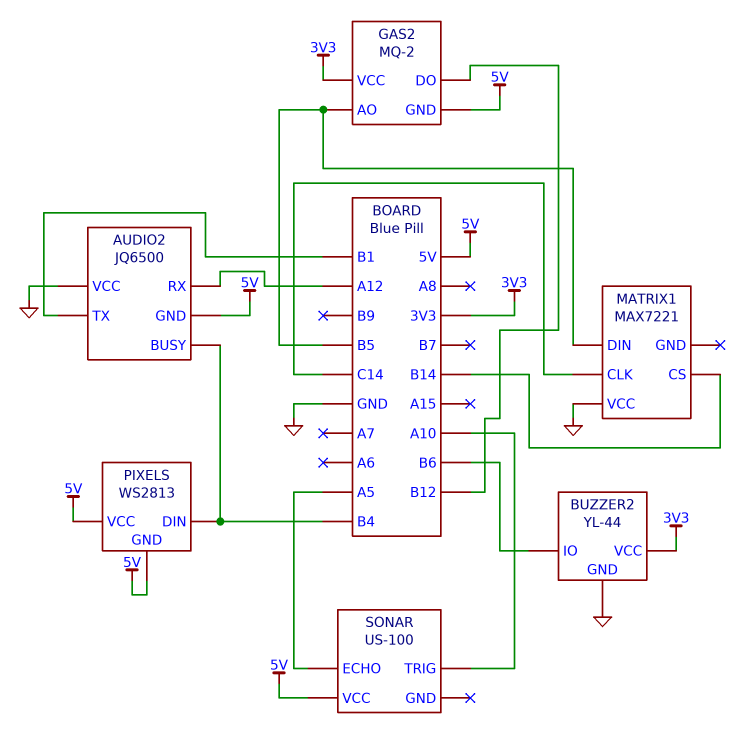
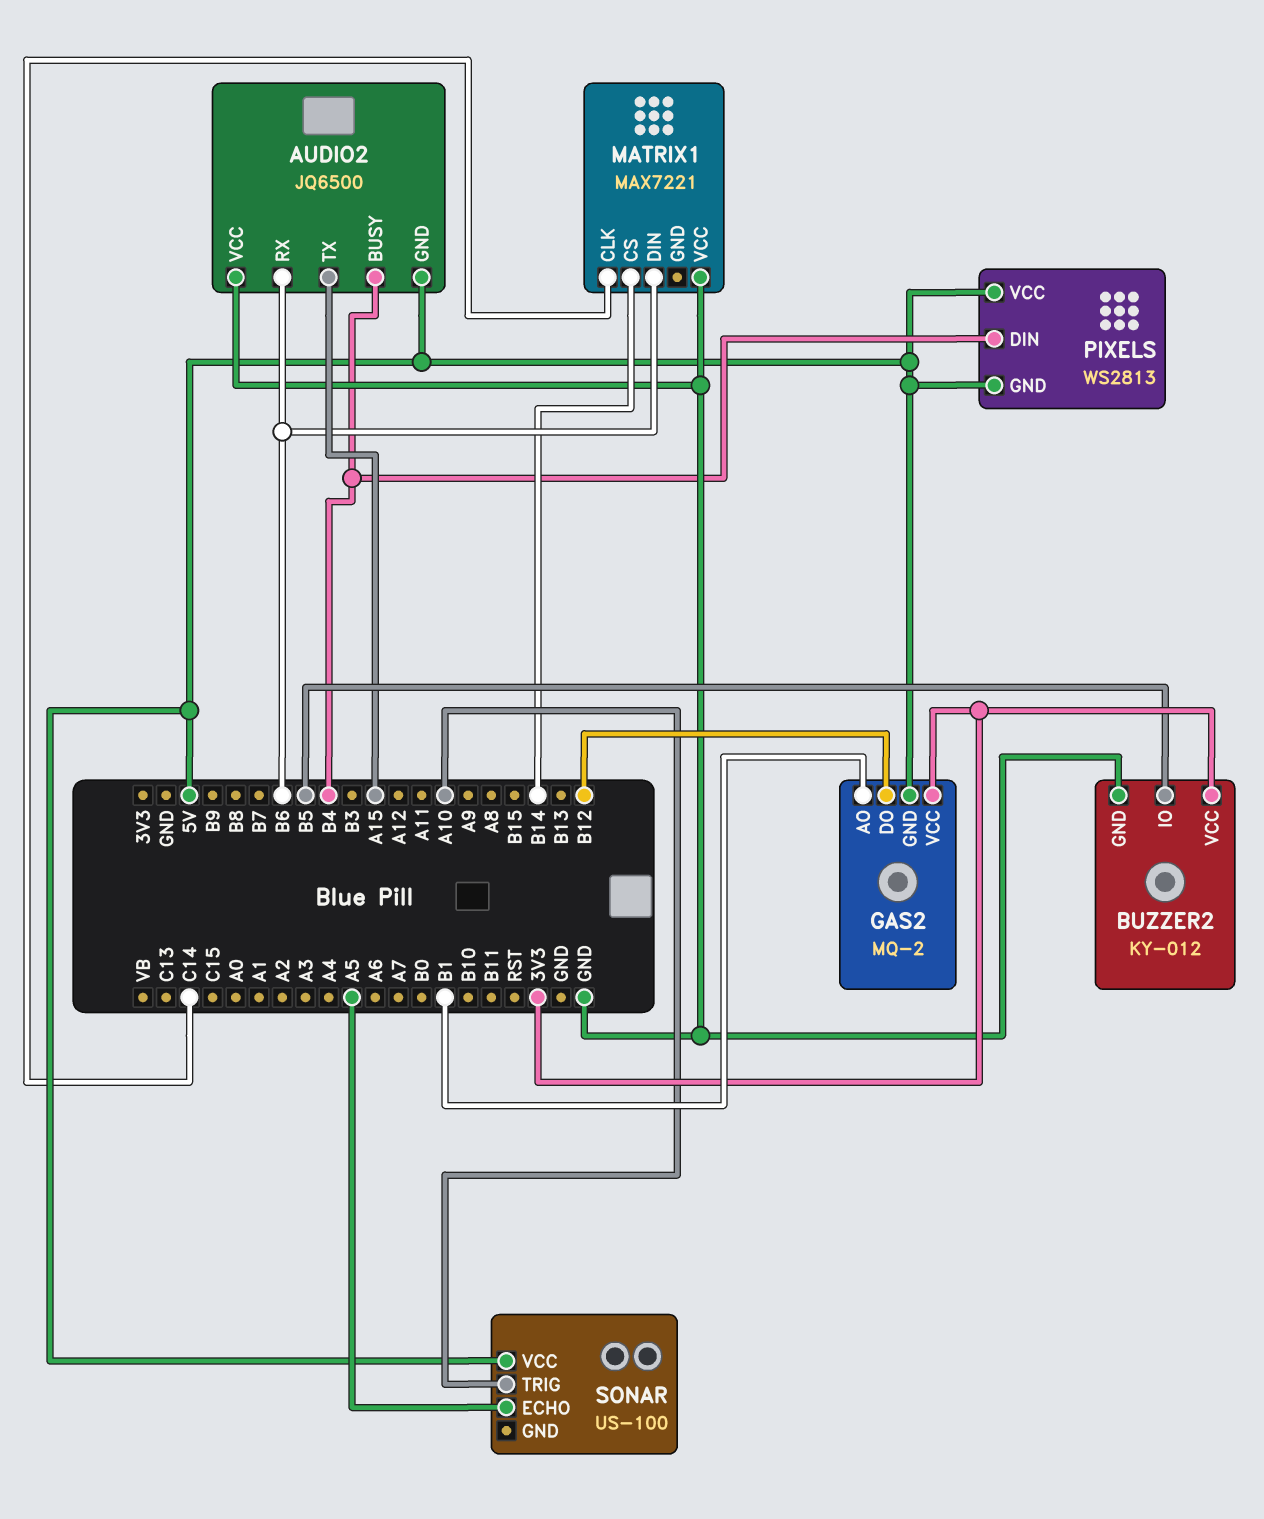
AUDIO2 pin RX: A12 -> B6
AUDIO2 pin TX: B1 -> A15
BUZZER2: YL-44 -> KY-012
BUZZER2 pin IO: B6 -> B5
GAS2 pin AO: B5 -> B1
MATRIX1 pin DIN: B5 -> B6

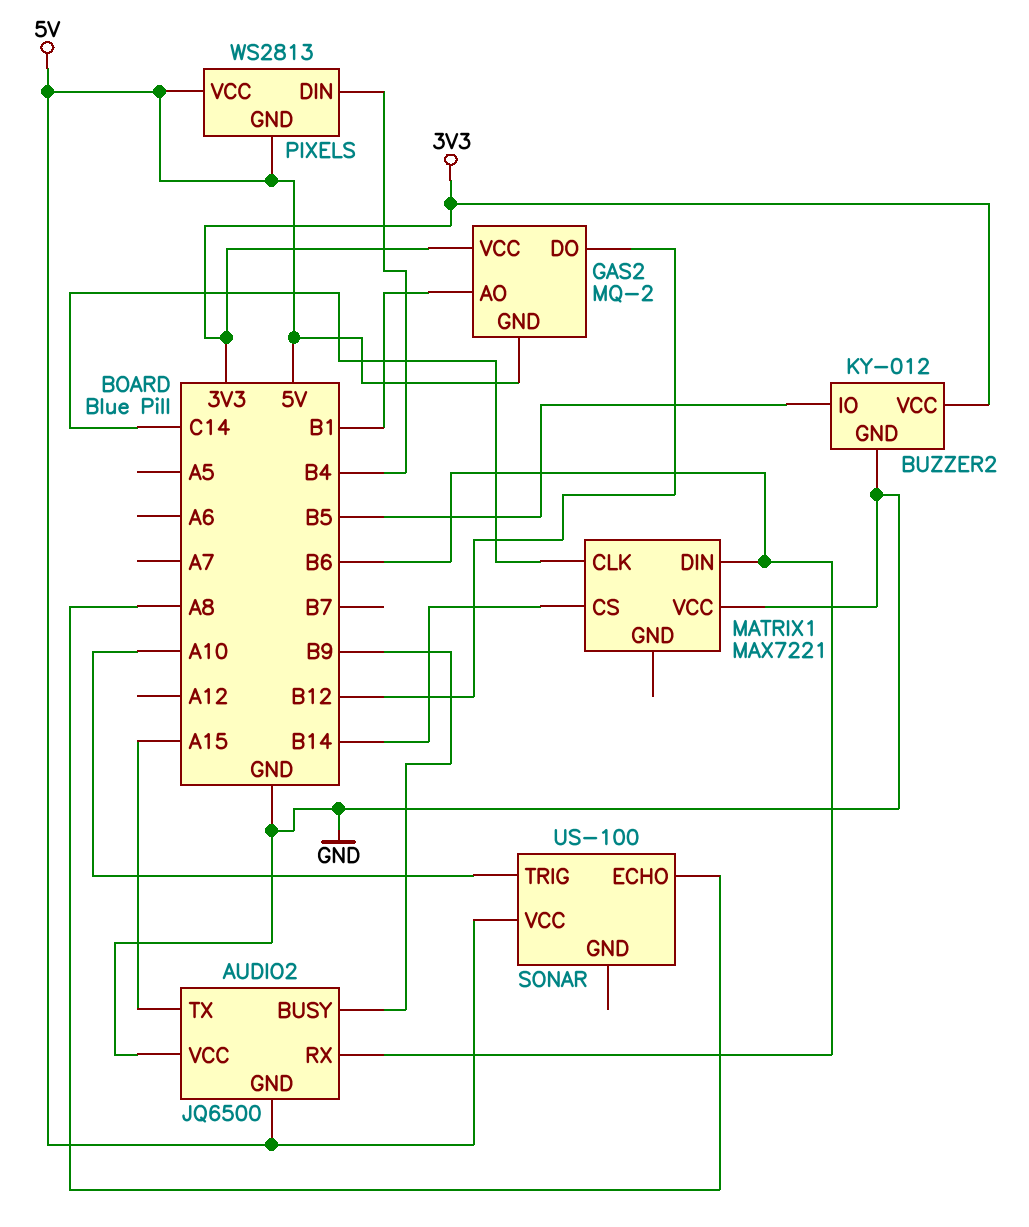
AUDIO2 pin BUSY: B4 -> B9
SONAR pin ECHO: A5 -> A8

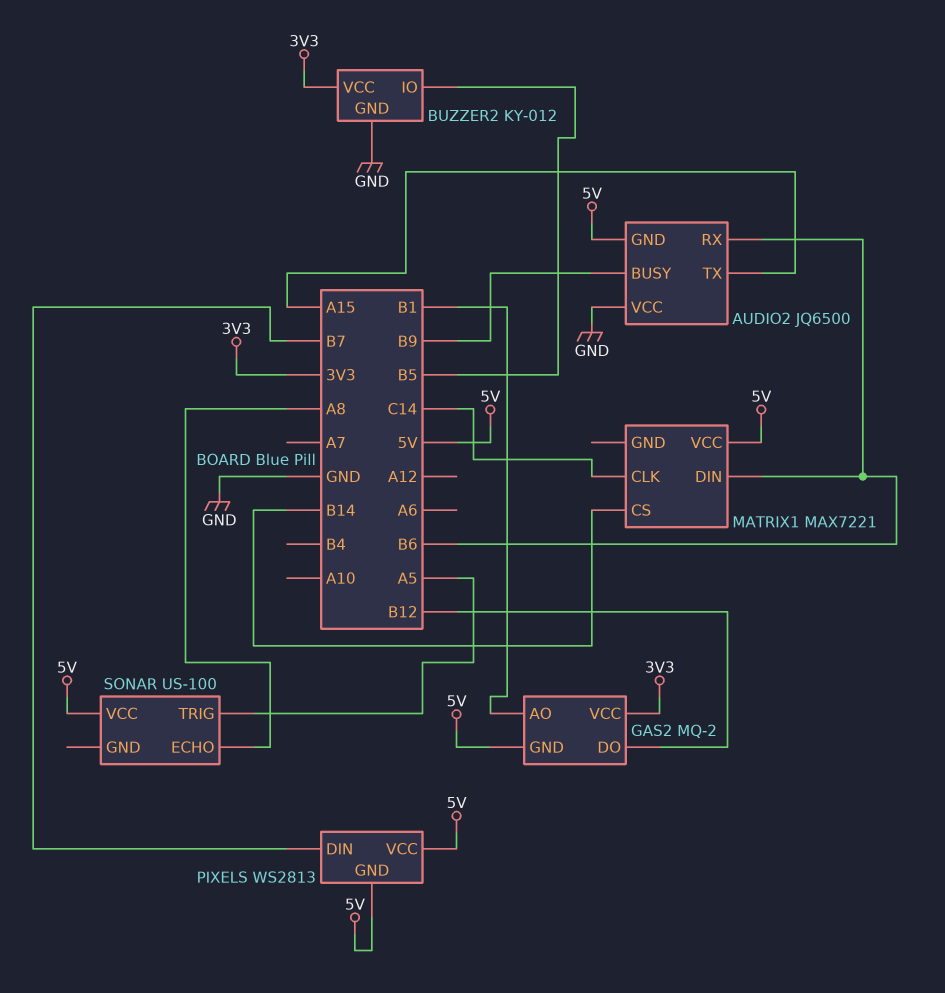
MATRIX1 pin VCC: GND -> 5V
PIXELS pin DIN: B4 -> B7
SONAR pin TRIG: A10 -> A5

